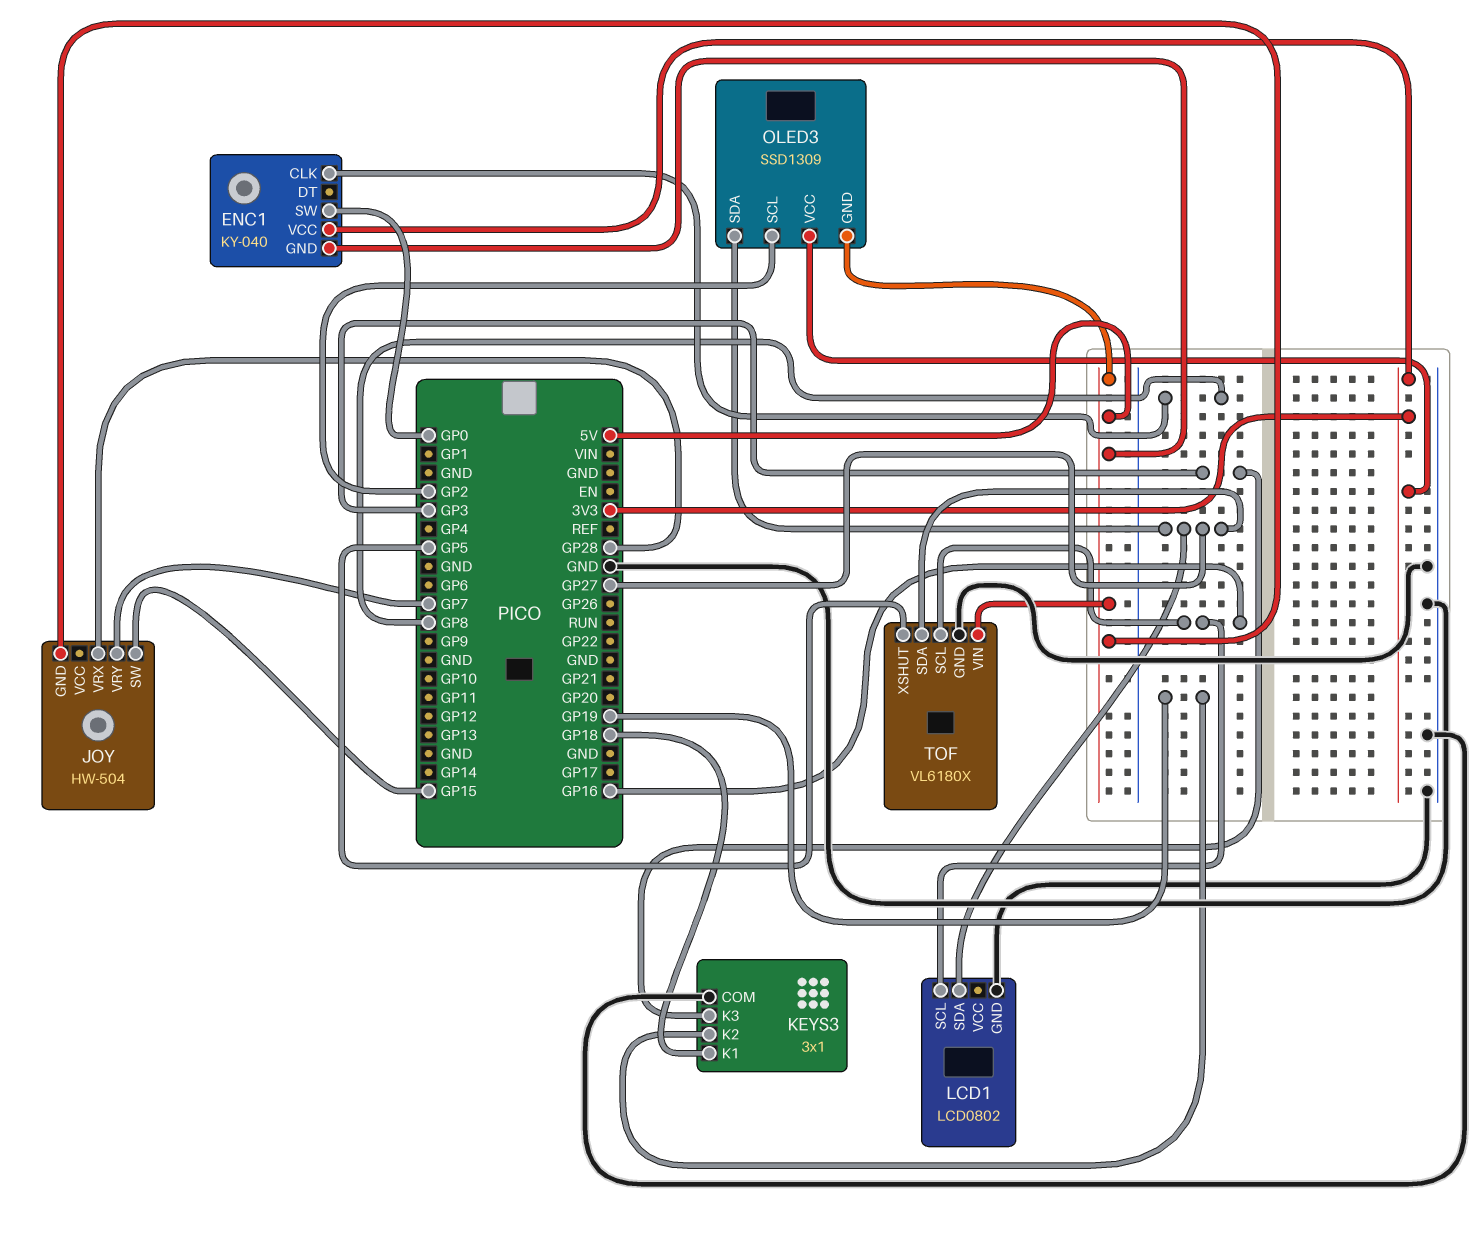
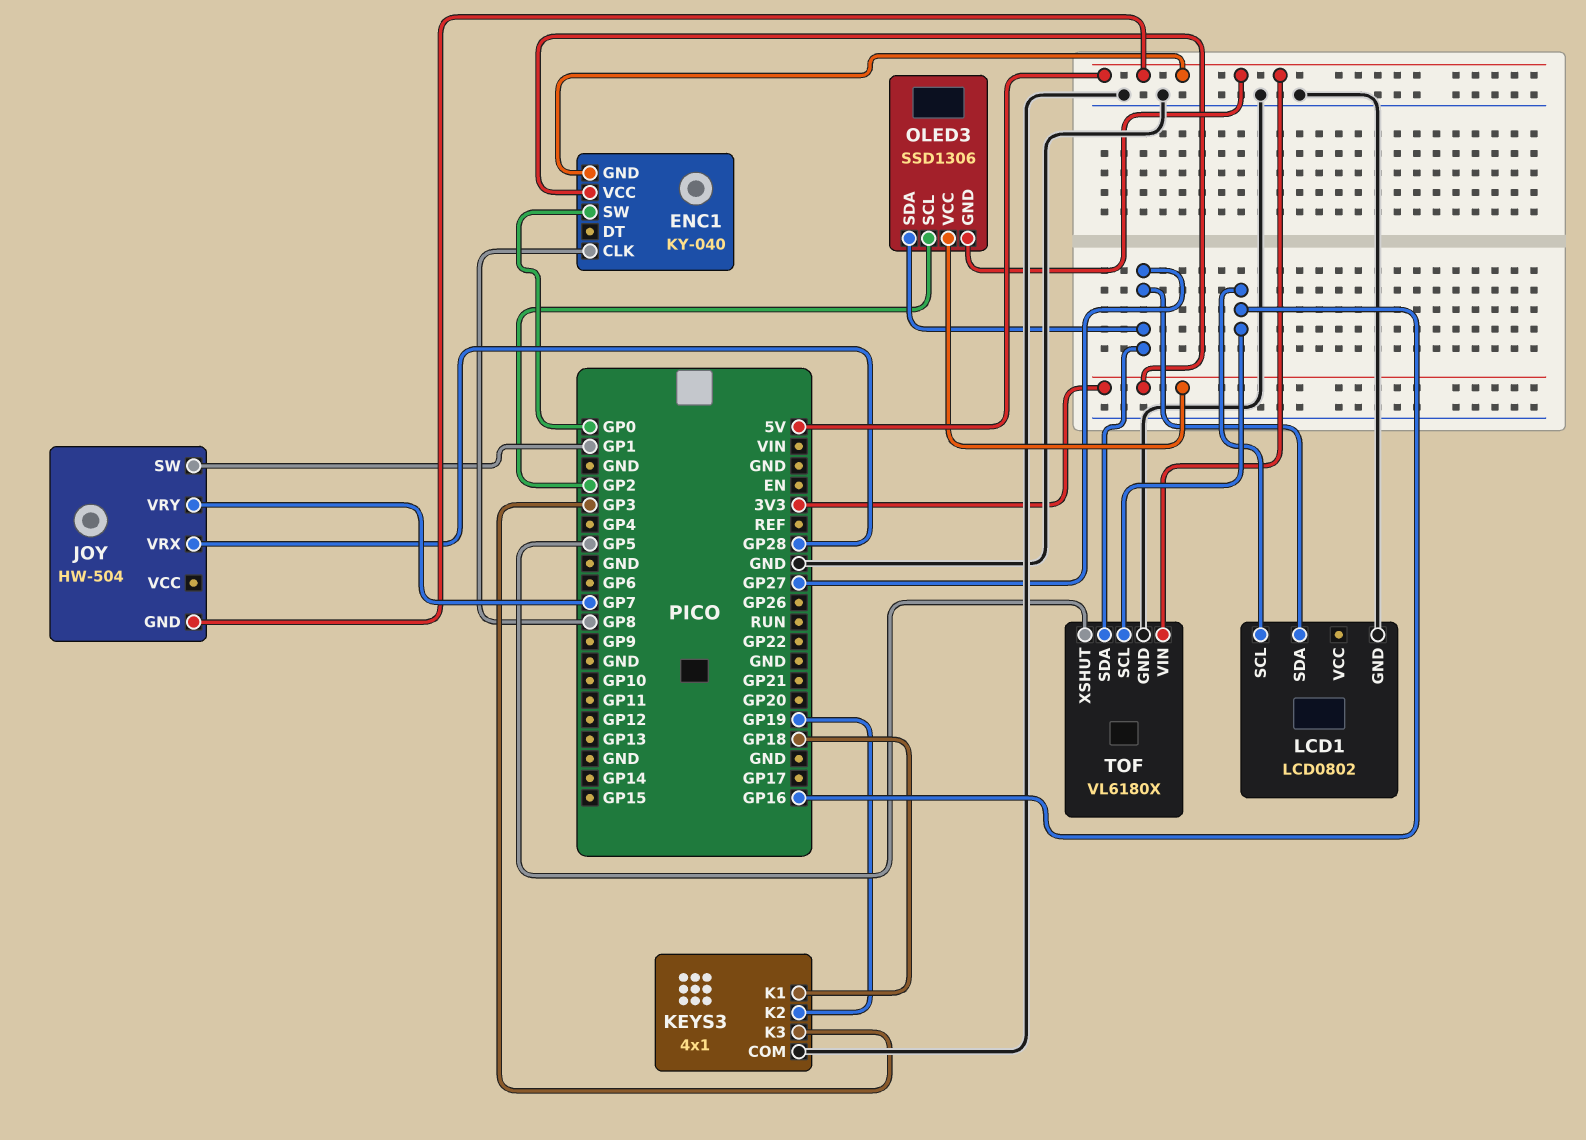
JOY pin SW: GP15 -> GP1
KEYS3: 3x1 -> 4x1
OLED3: SSD1309 -> SSD1306

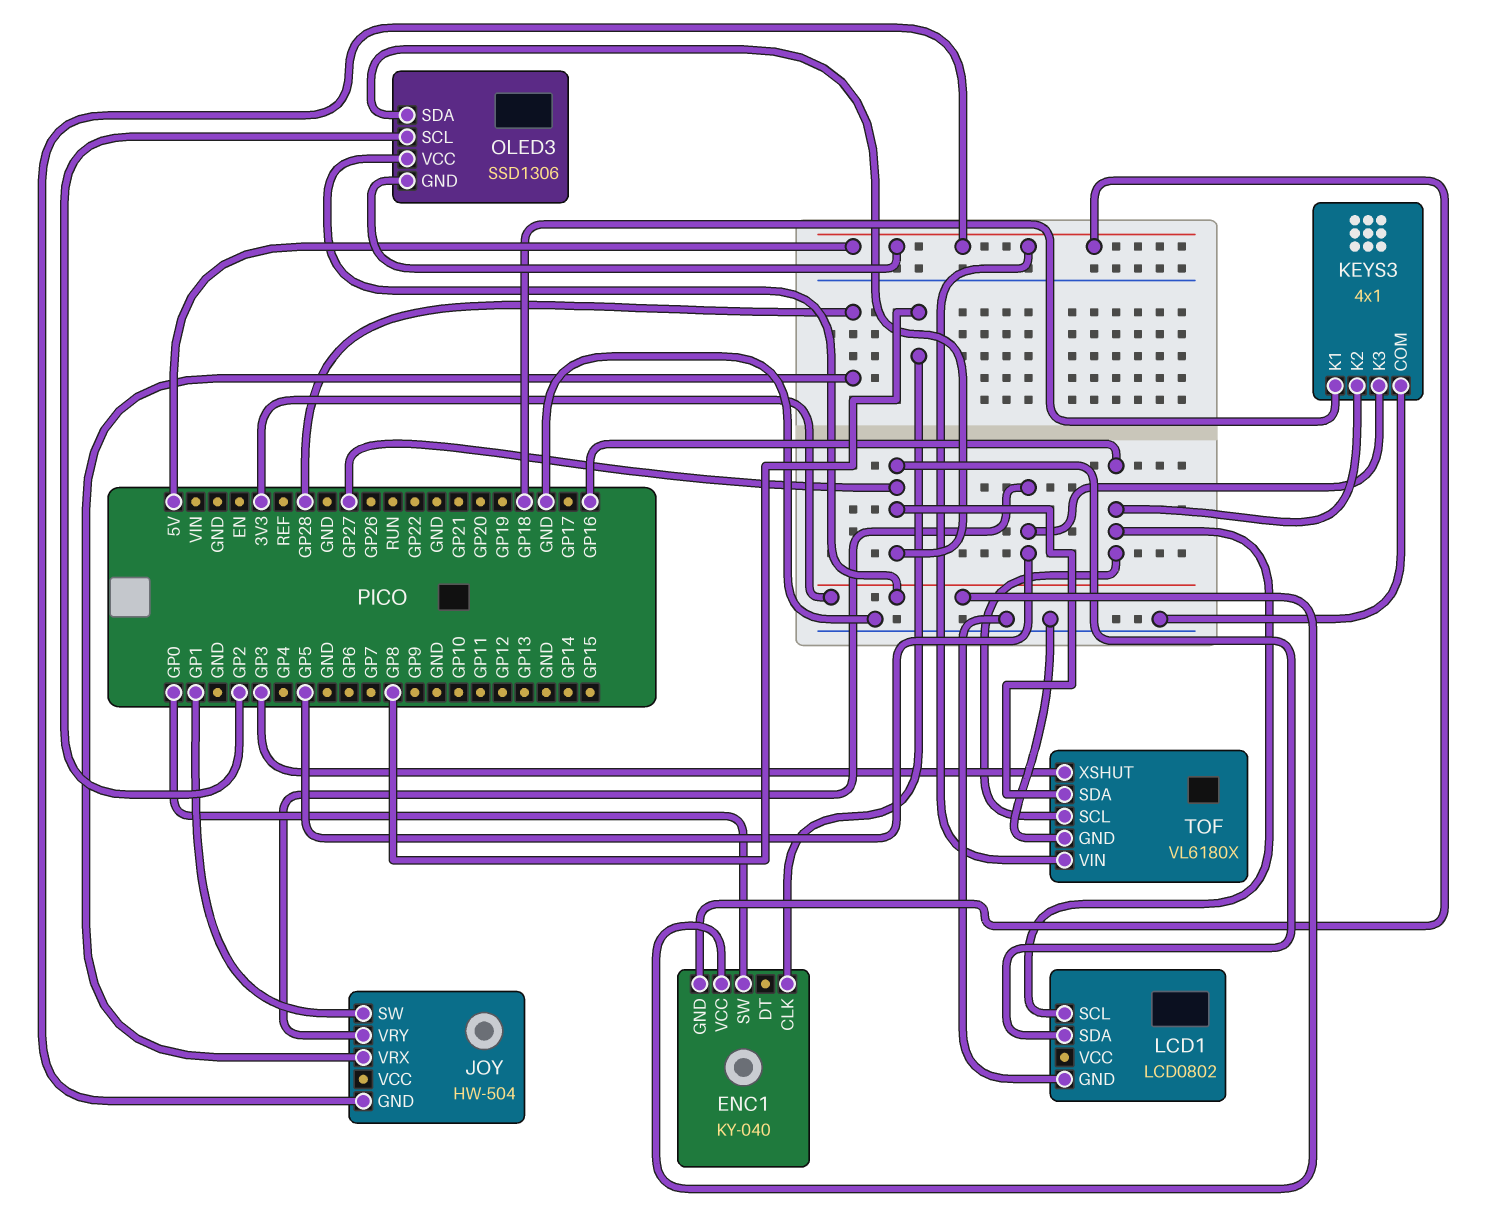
JOY pin VRY: GP7 -> GP5
KEYS3 pin K2: GP19 -> GP16
KEYS3 pin K3: GP3 -> GP5
TOF pin XSHUT: GP5 -> GP3

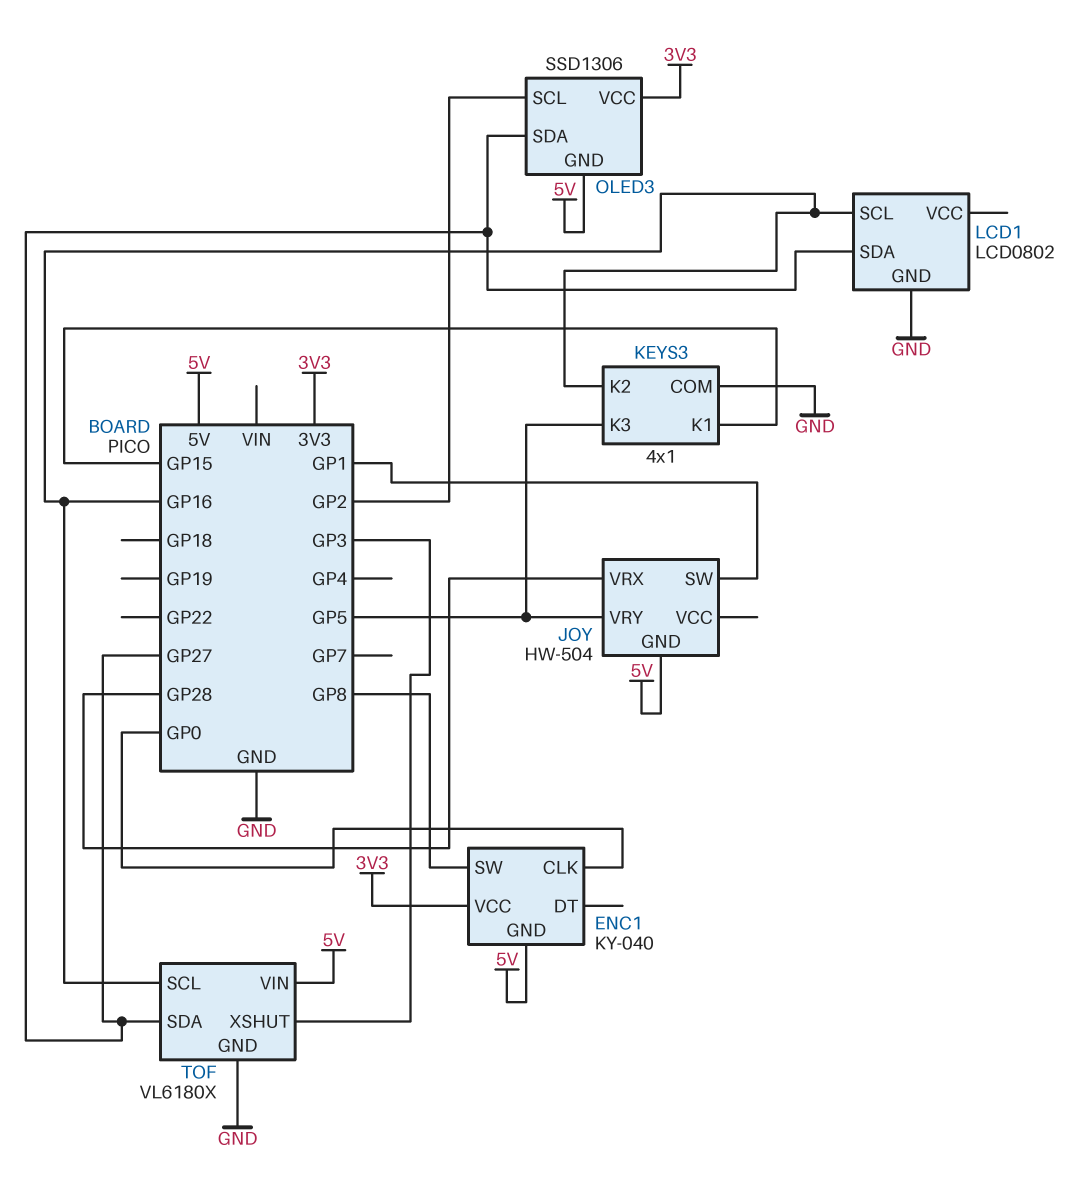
ENC1 pin CLK: GP8 -> GP0
ENC1 pin SW: GP0 -> GP8
KEYS3 pin K1: GP18 -> GP15

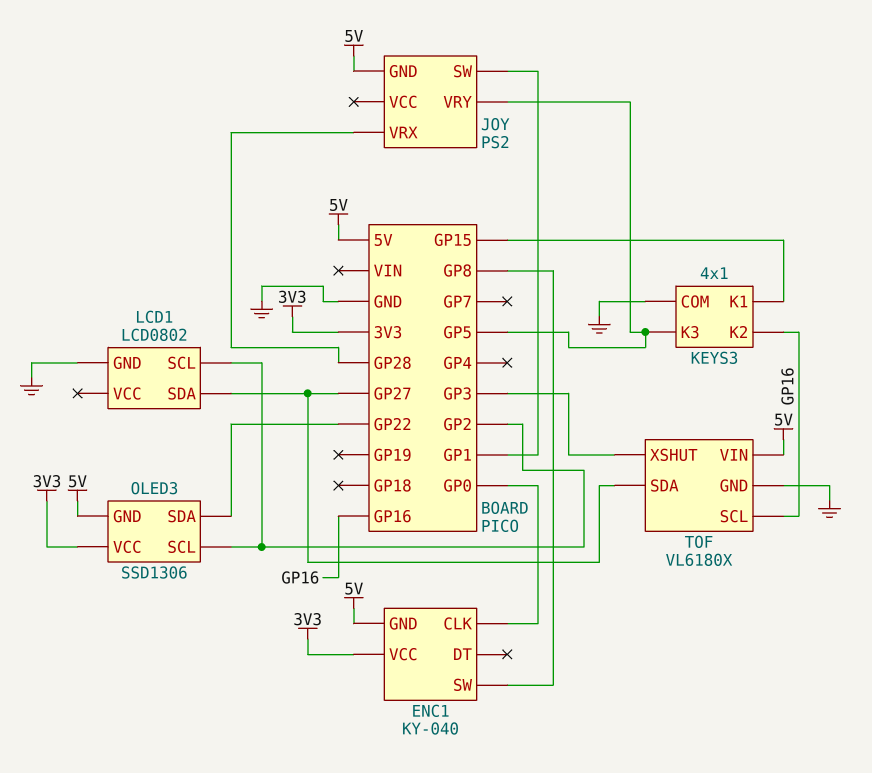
JOY: HW-504 -> PS2
LCD1 pin SCL: GP16 -> GP2
OLED3 pin SDA: GP27 -> GP22

